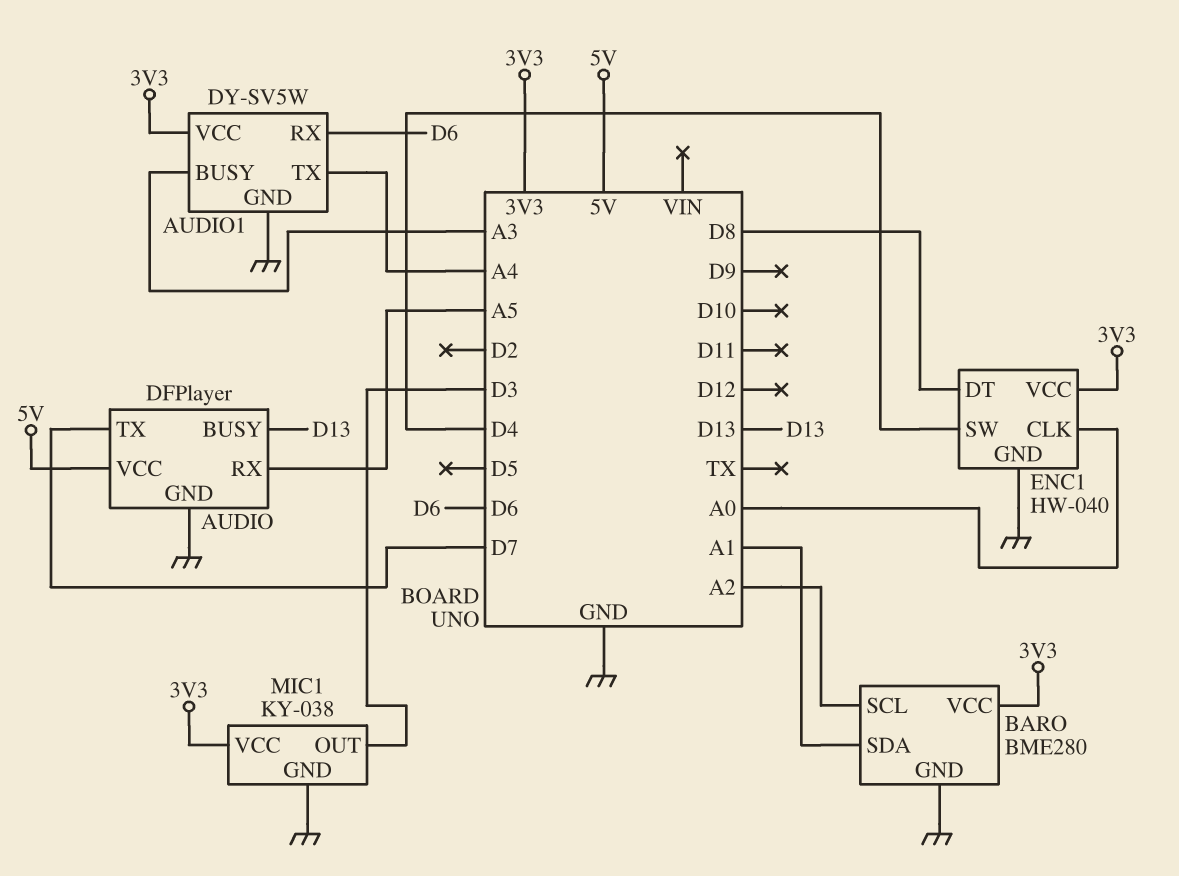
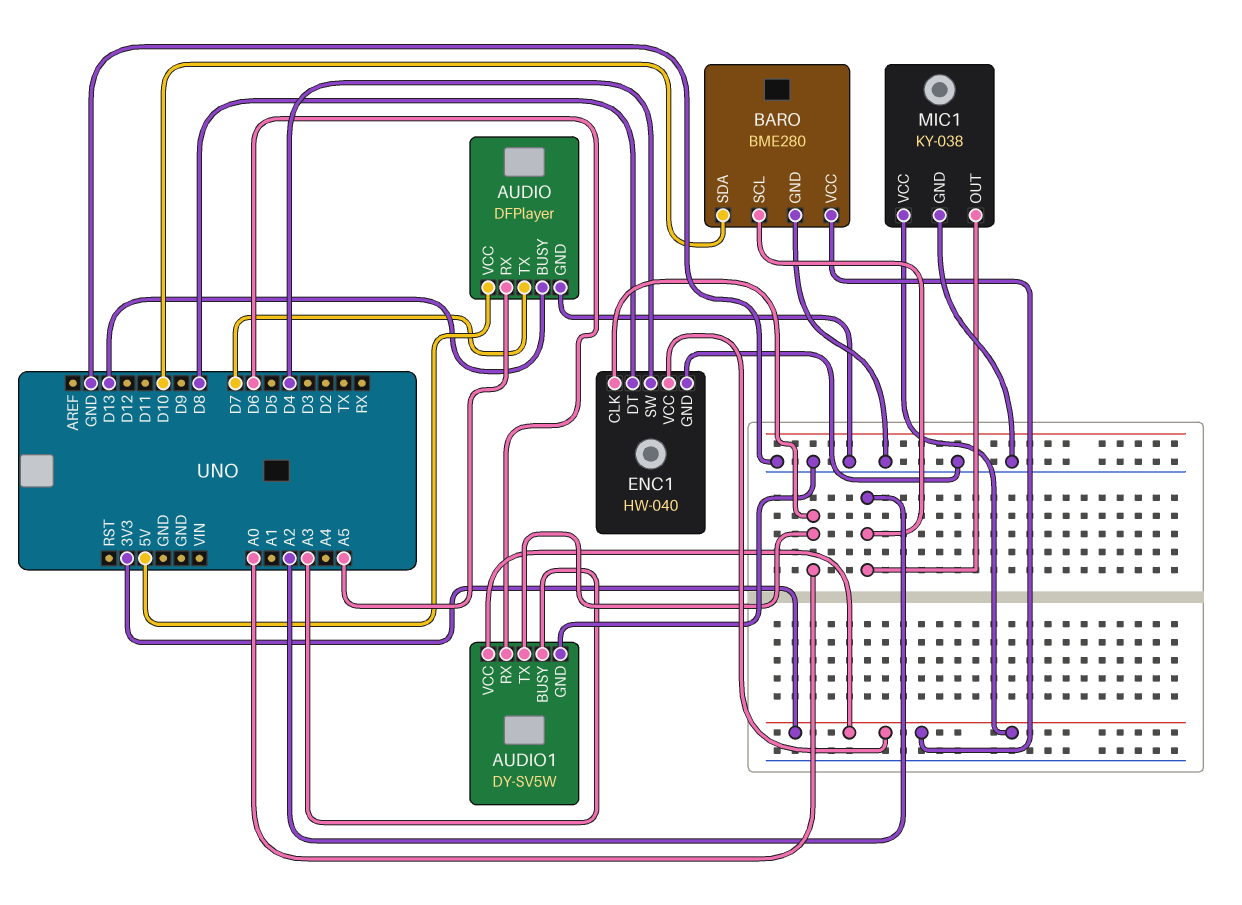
AUDIO1 pin TX: A4 -> A0
BARO pin SDA: A1 -> D10
MIC1 pin OUT: D3 -> A2

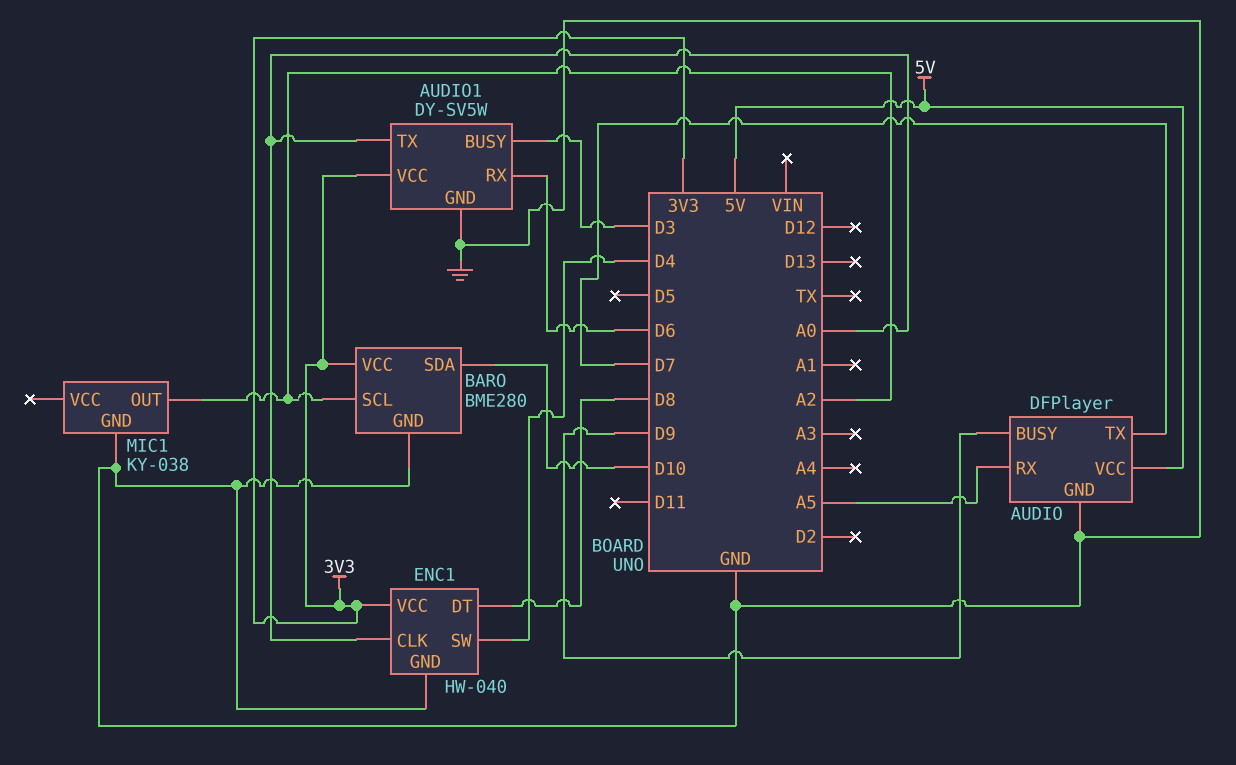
AUDIO pin BUSY: D13 -> D9
AUDIO1 pin BUSY: A3 -> D3
MIC1 pin VCC: 3V3 -> none

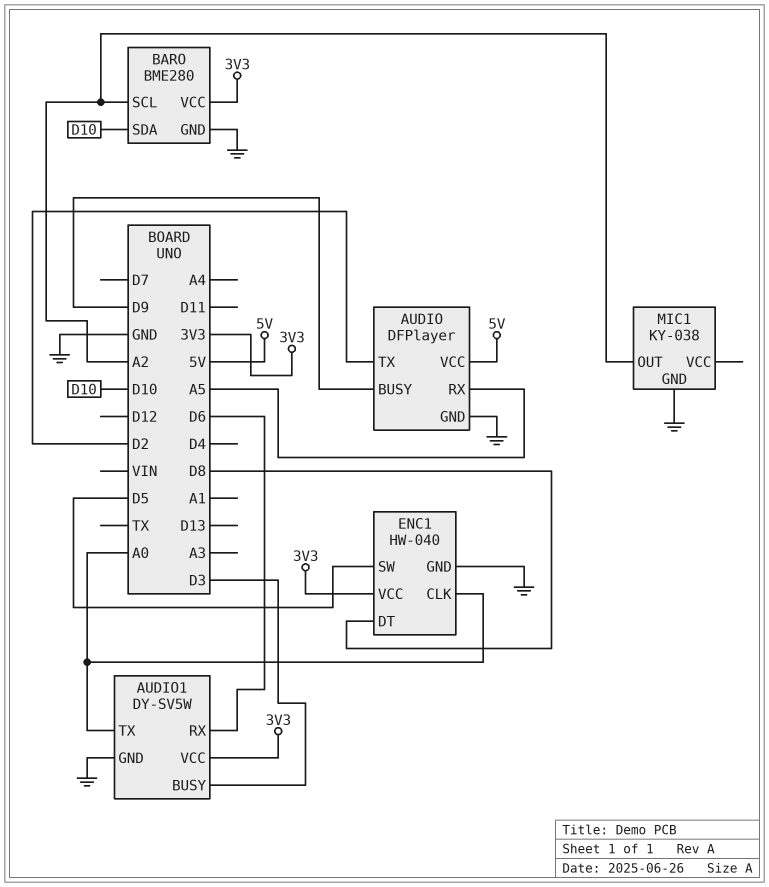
AUDIO pin TX: D7 -> D2
ENC1 pin SW: D4 -> D5

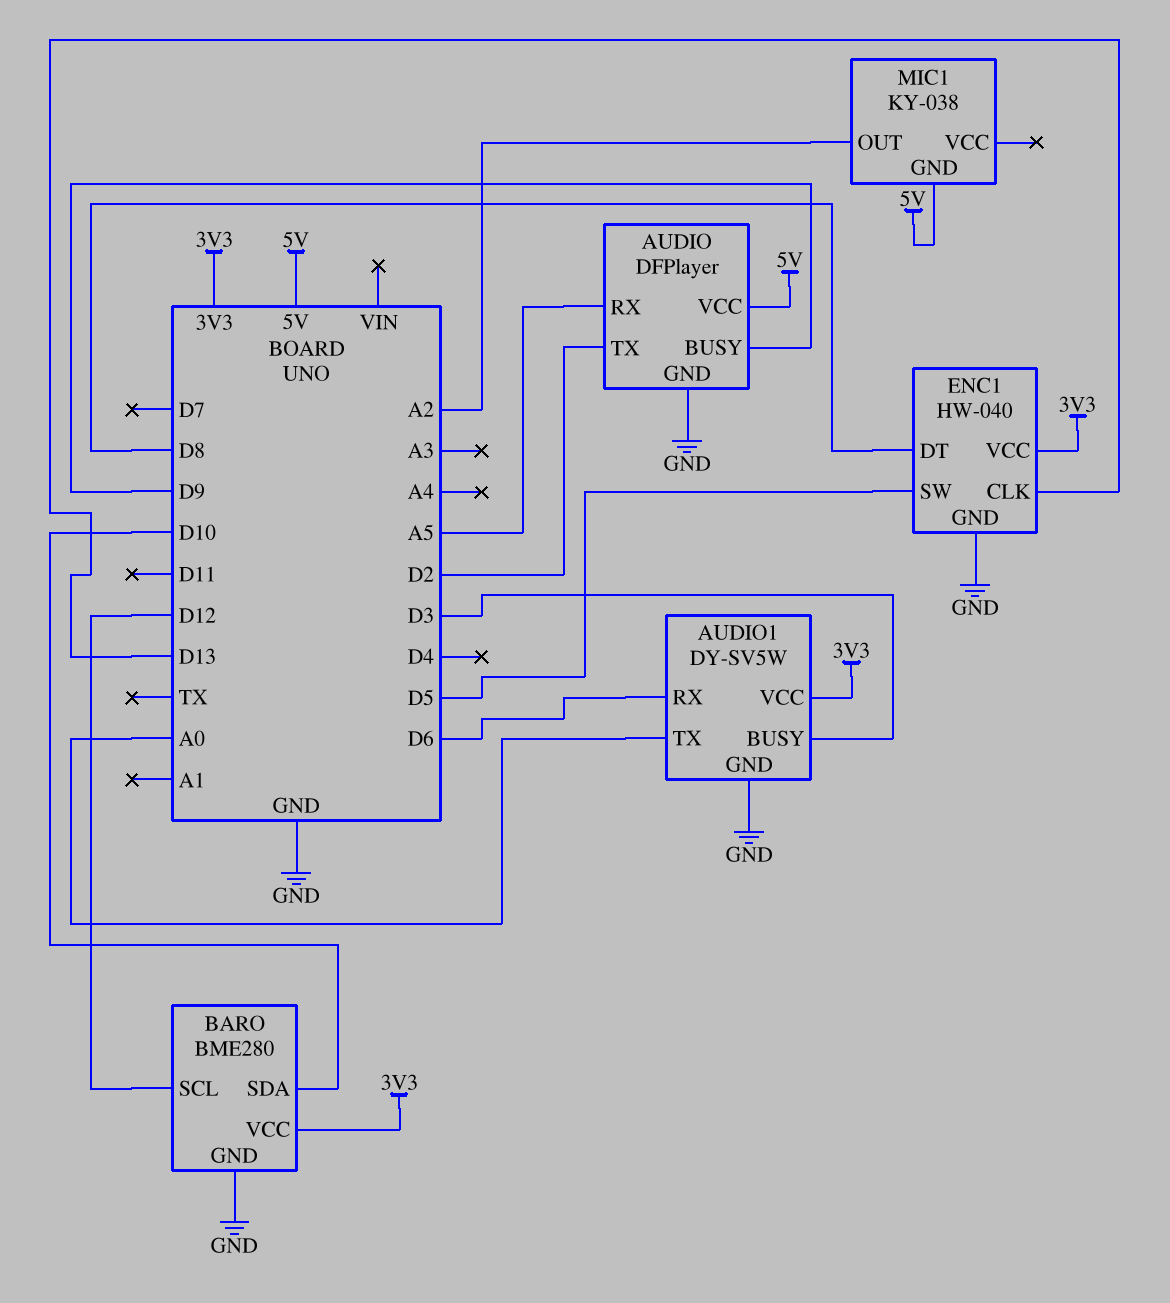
BARO pin SCL: A2 -> D12
ENC1 pin CLK: A0 -> D13
MIC1 pin GND: GND -> 5V

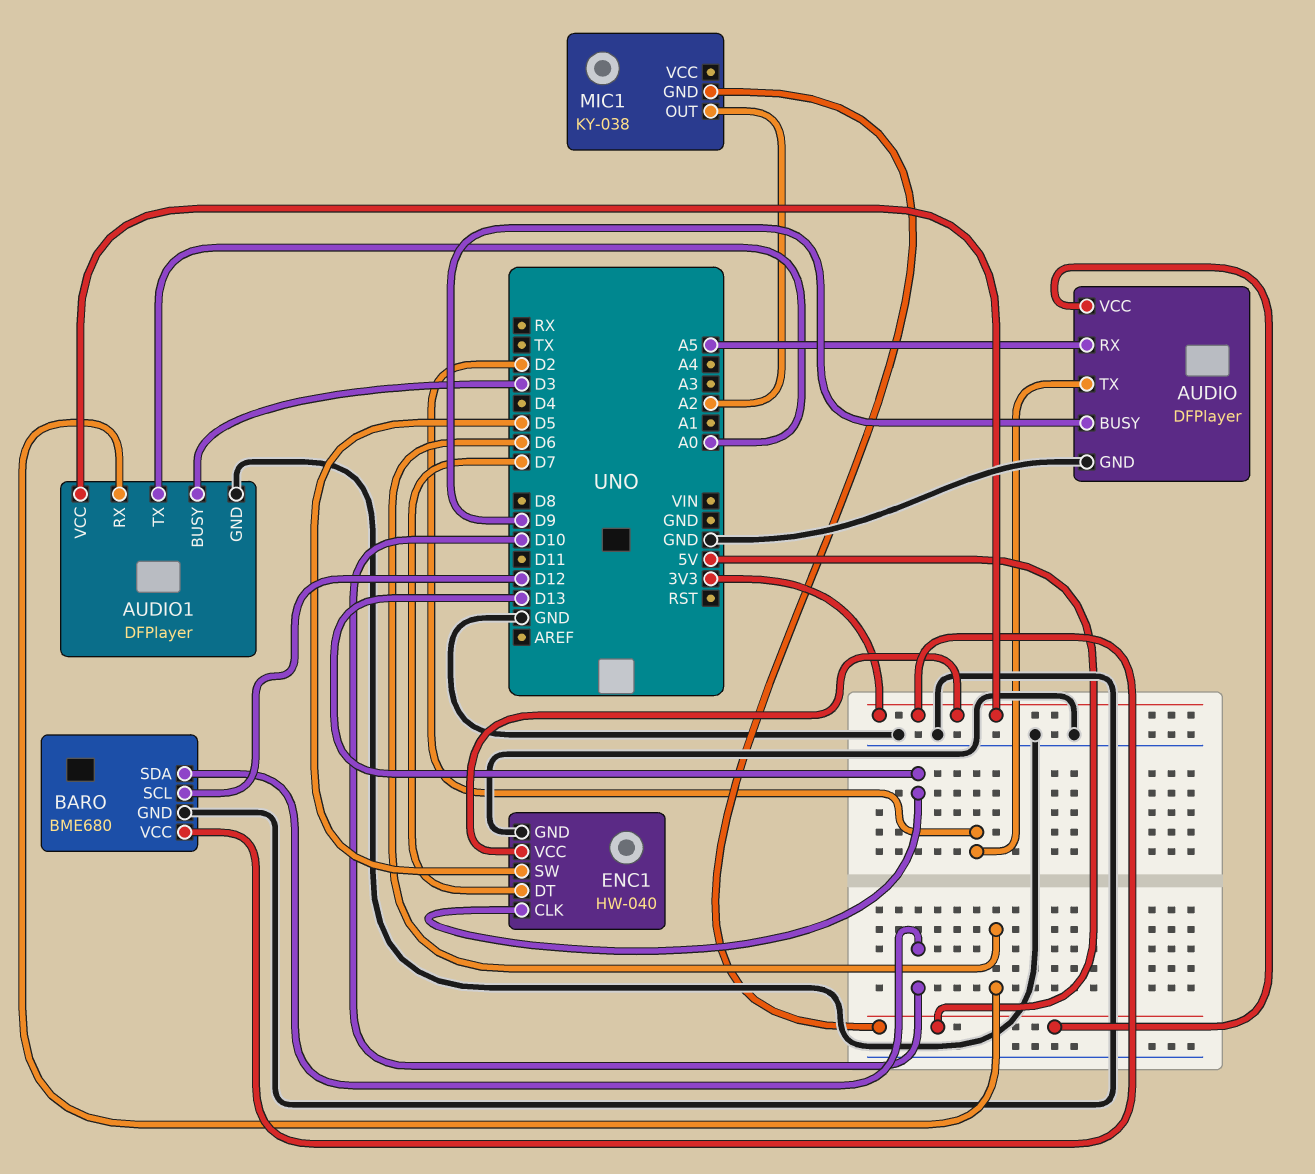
AUDIO1: DY-SV5W -> DFPlayer
BARO: BME280 -> BME680
ENC1 pin DT: D8 -> D7

